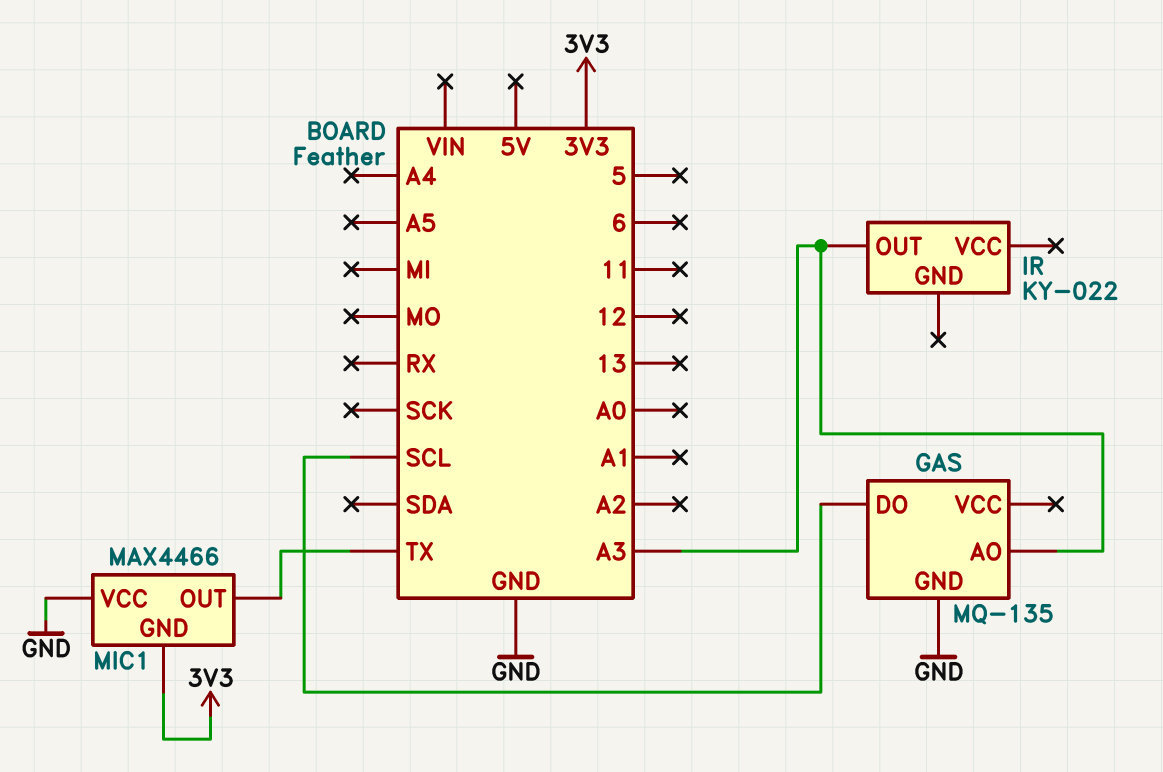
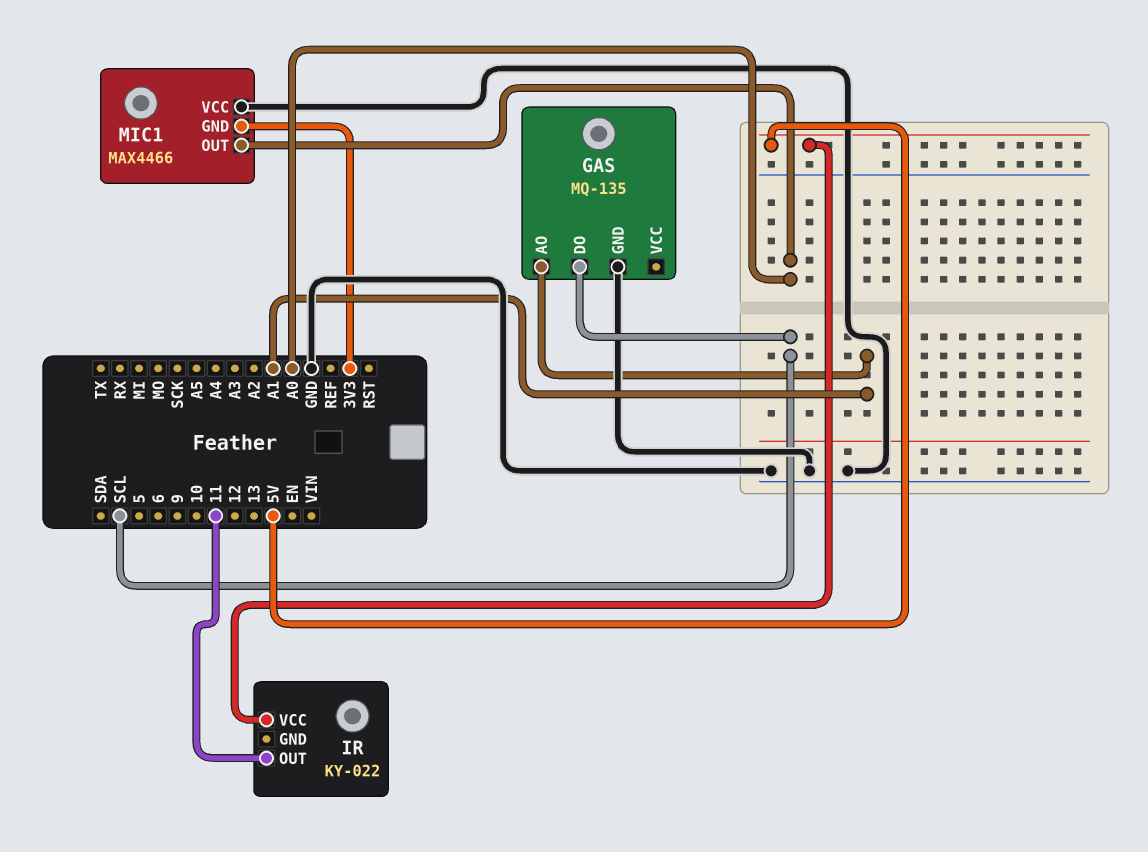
GAS pin AO: A3 -> A1
IR pin OUT: A3 -> 11
IR pin VCC: none -> 5V
MIC1 pin OUT: TX -> A0

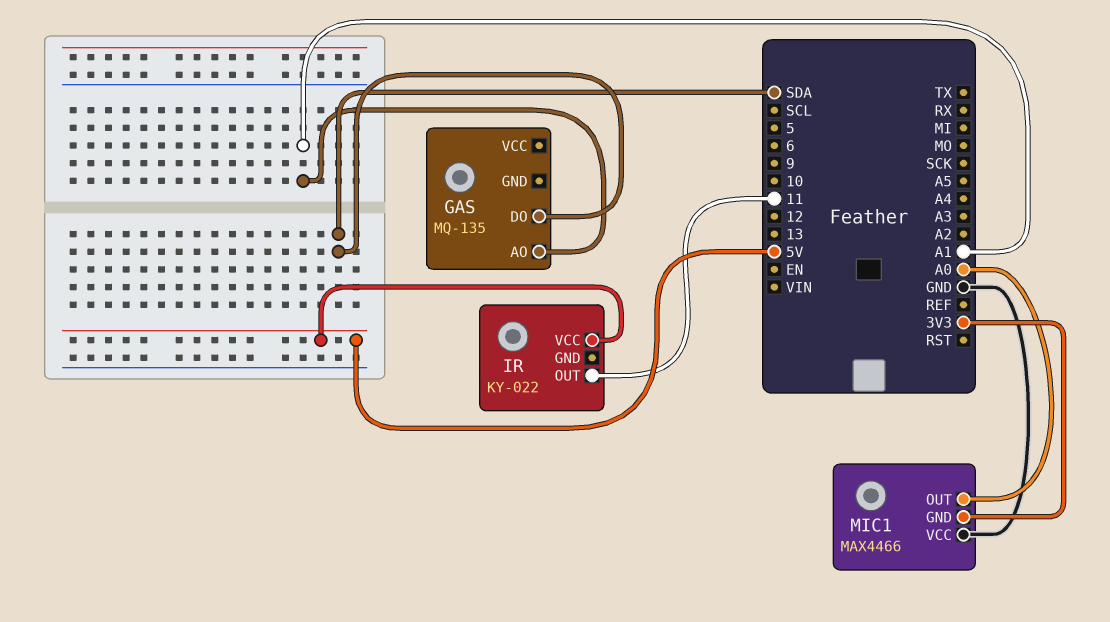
GAS pin DO: SCL -> SDA
GAS pin GND: GND -> none

